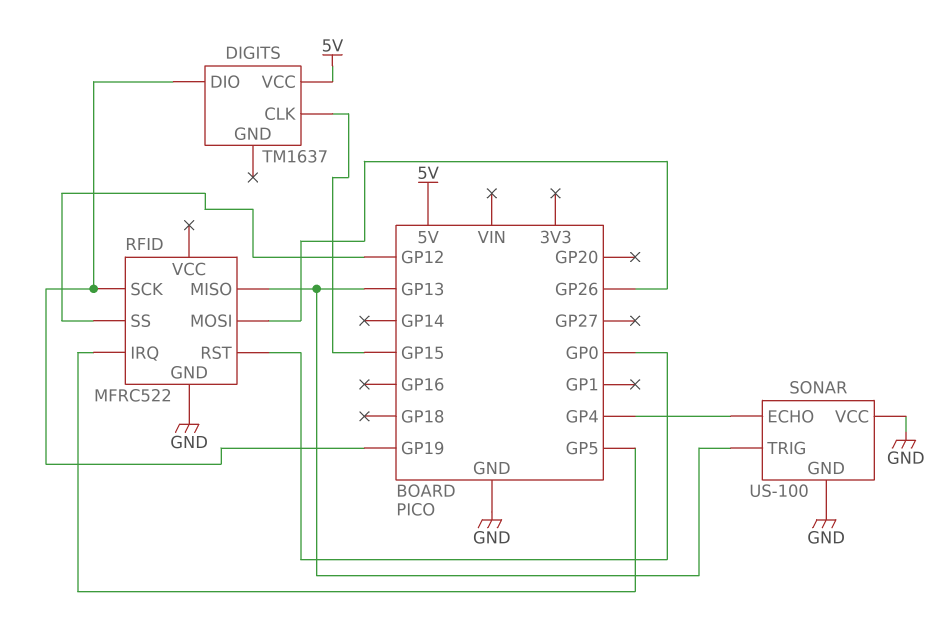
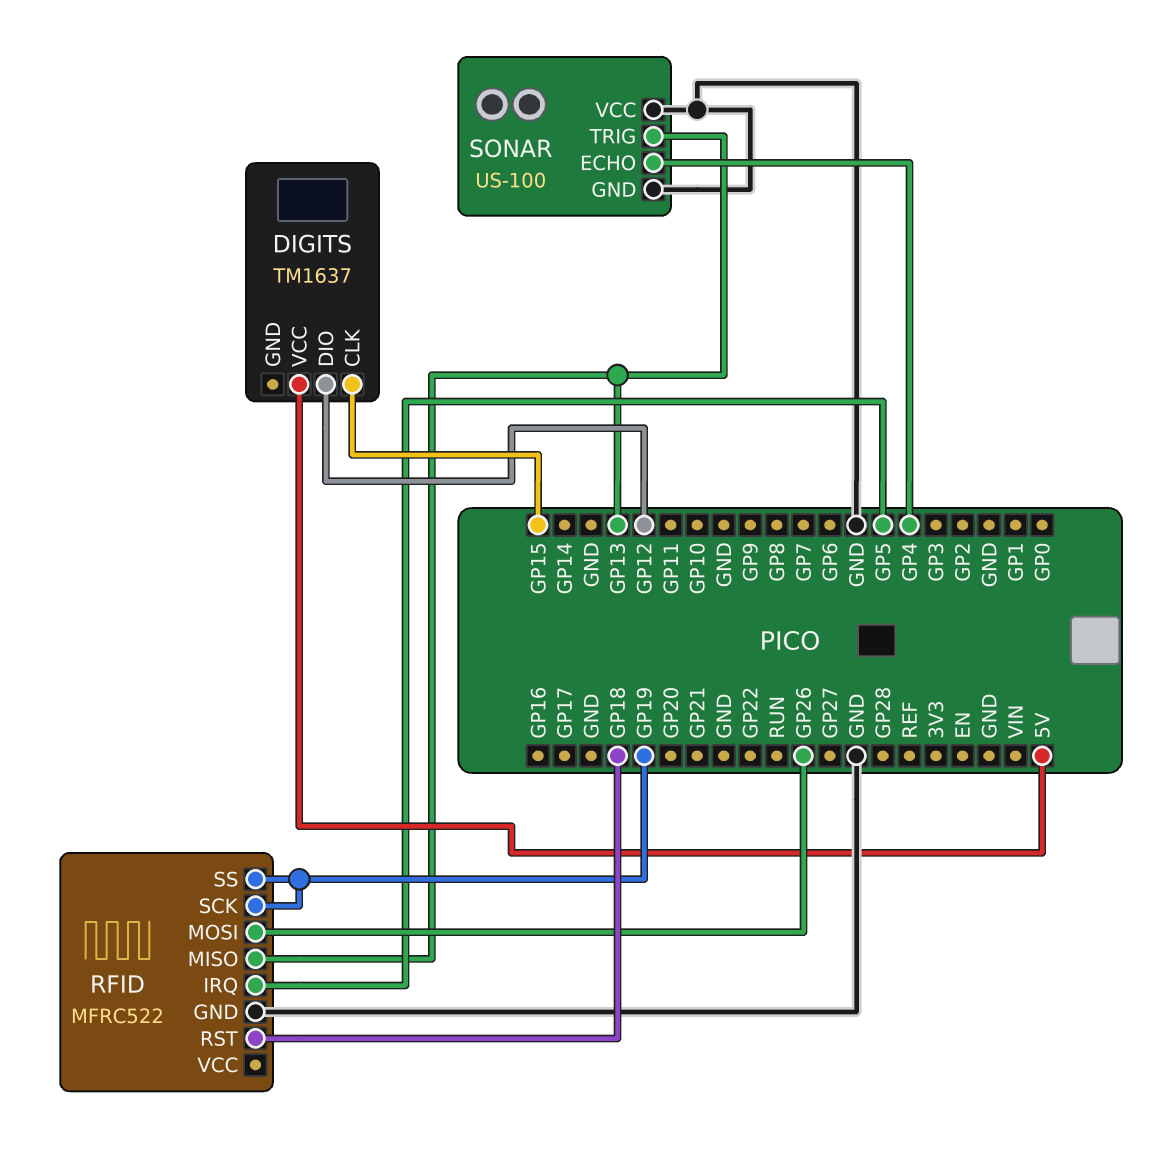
DIGITS pin DIO: GP19 -> GP12
RFID pin RST: GP0 -> GP18
RFID pin SS: GP12 -> GP19

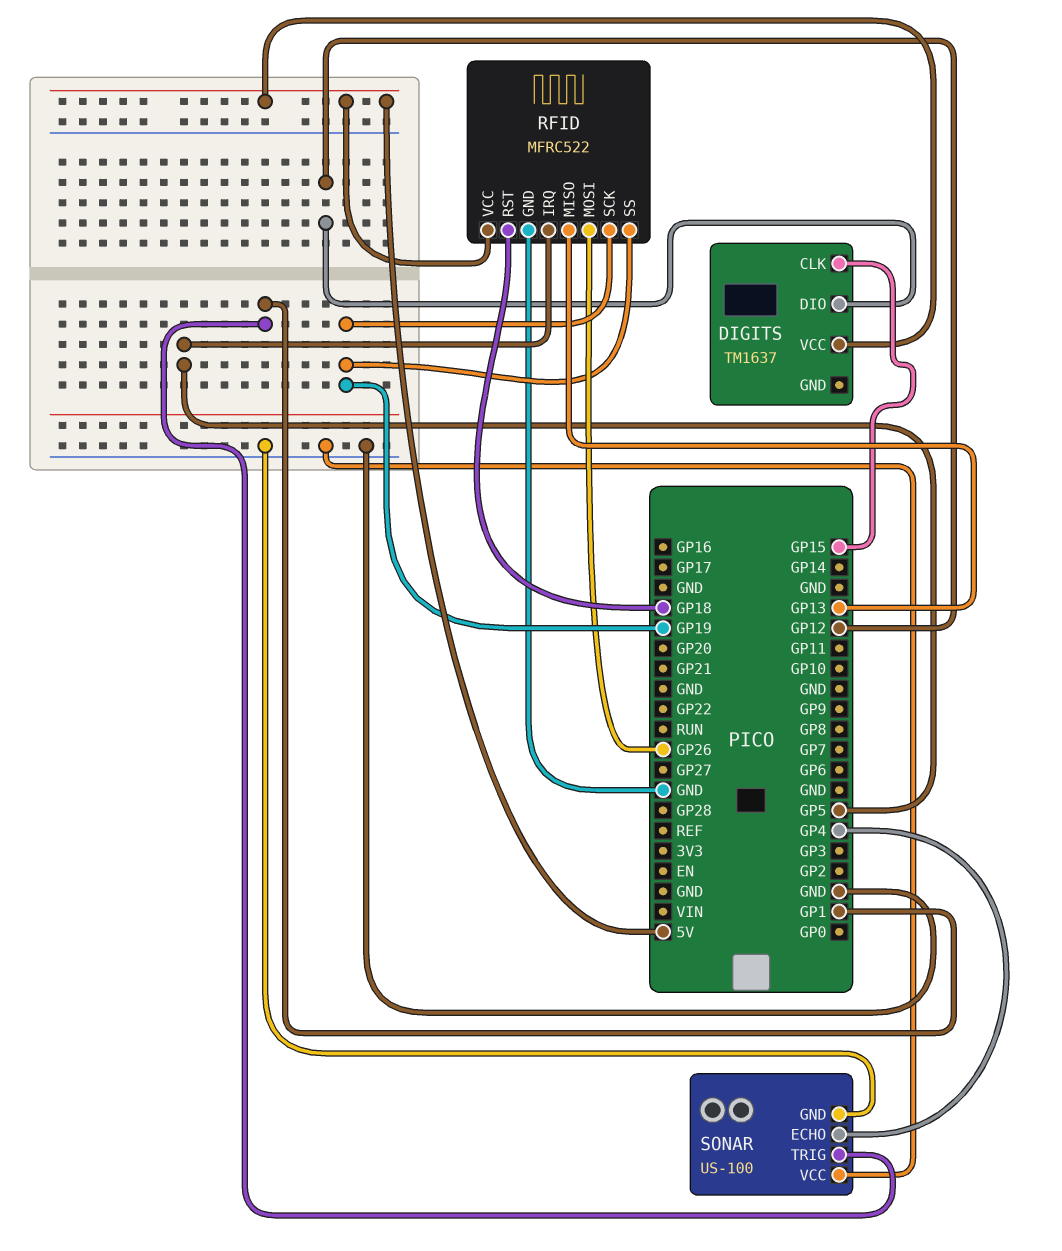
RFID pin VCC: none -> 5V
SONAR pin TRIG: GP13 -> GP1

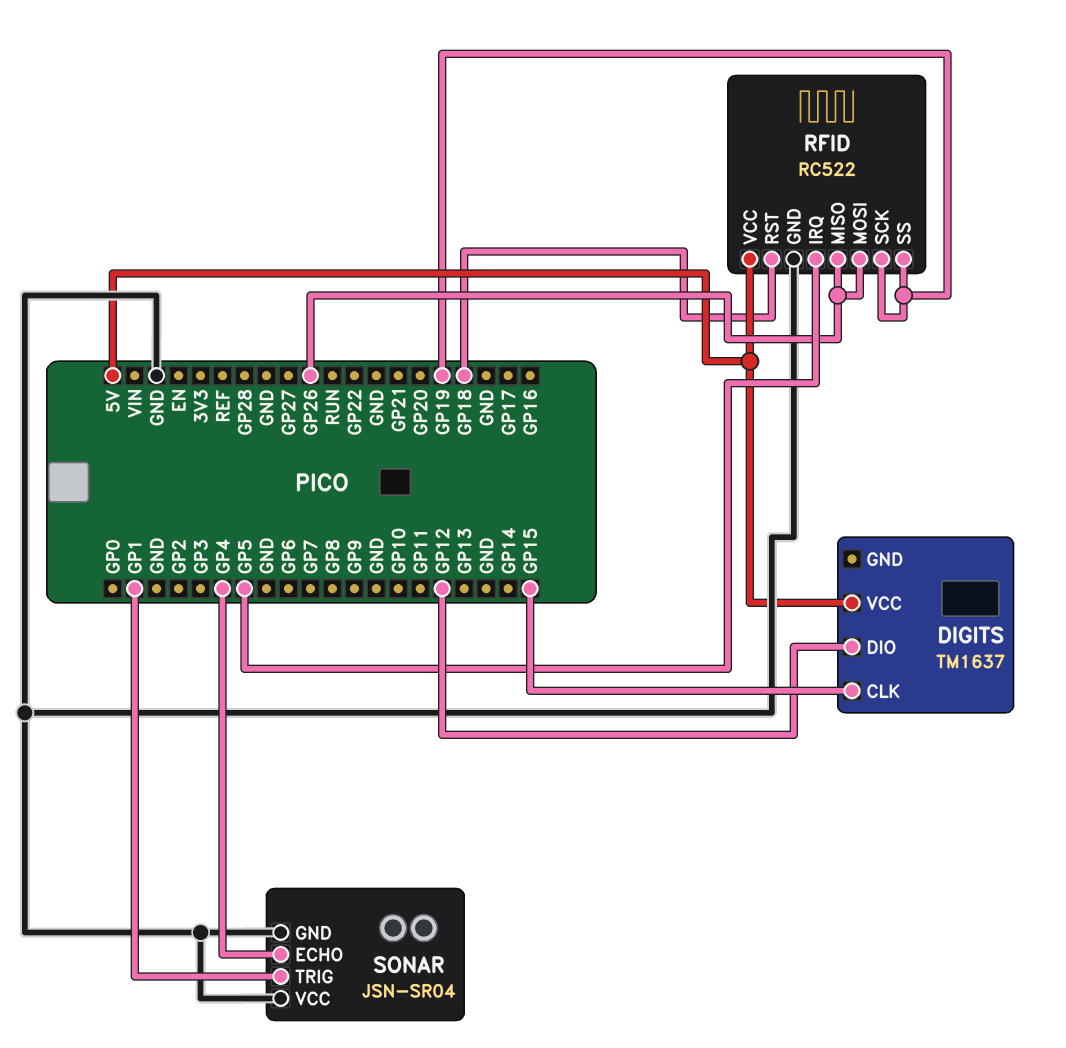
RFID: MFRC522 -> RC522
RFID pin MISO: GP13 -> GP26
SONAR: US-100 -> JSN-SR04

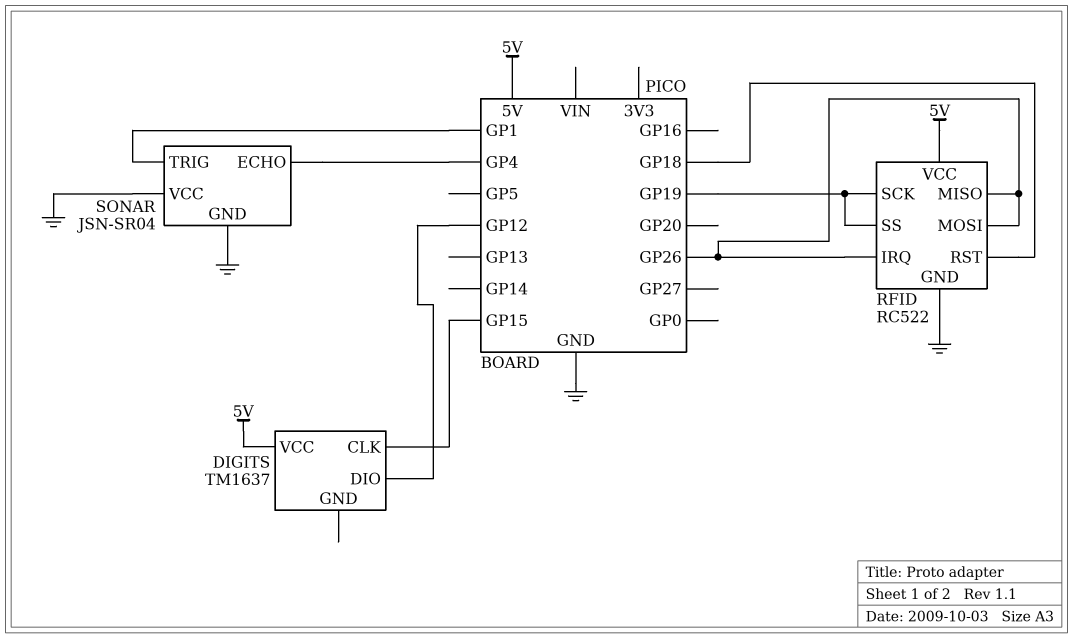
RFID pin IRQ: GP5 -> GP26

